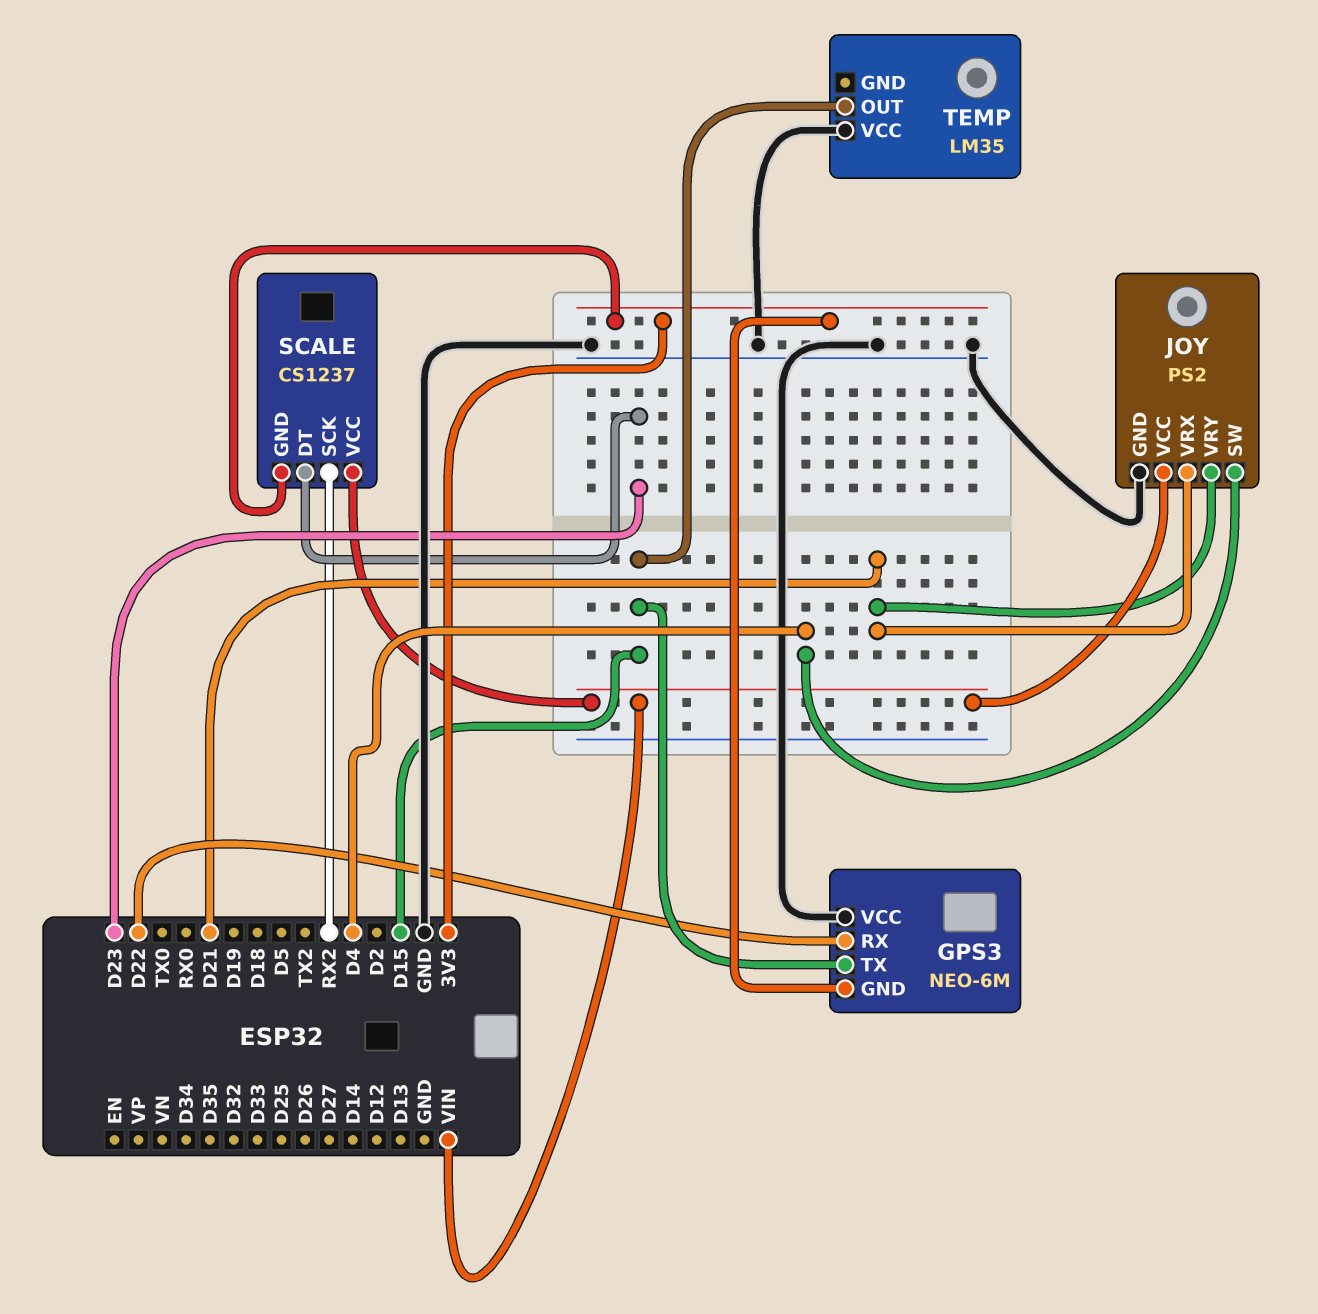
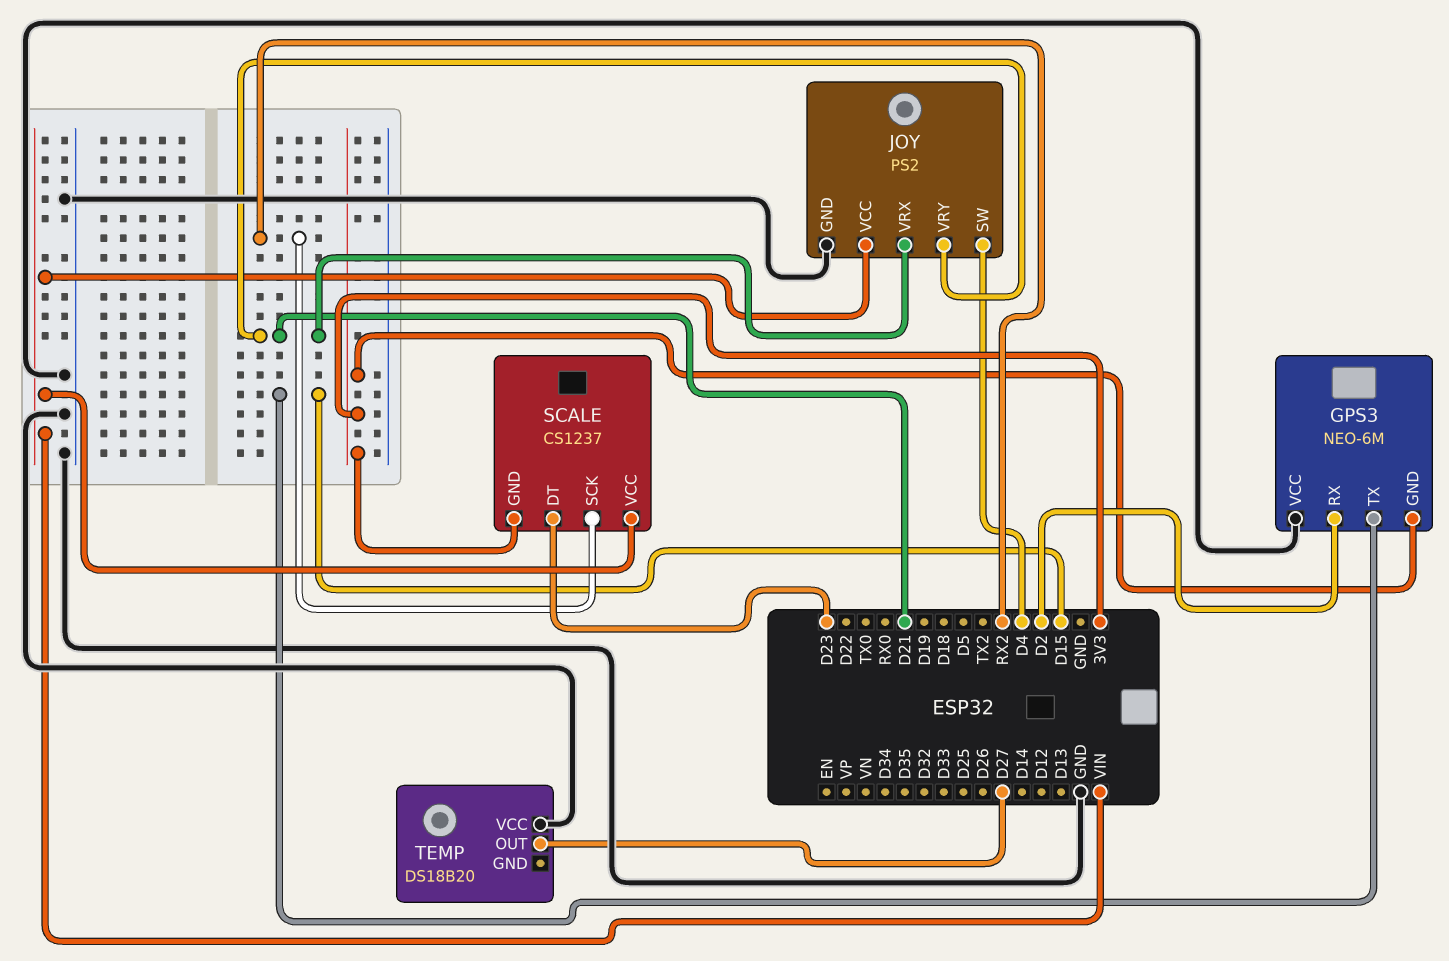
GPS3 pin RX: D22 -> D2
TEMP: LM35 -> DS18B20
TEMP pin OUT: D15 -> D27

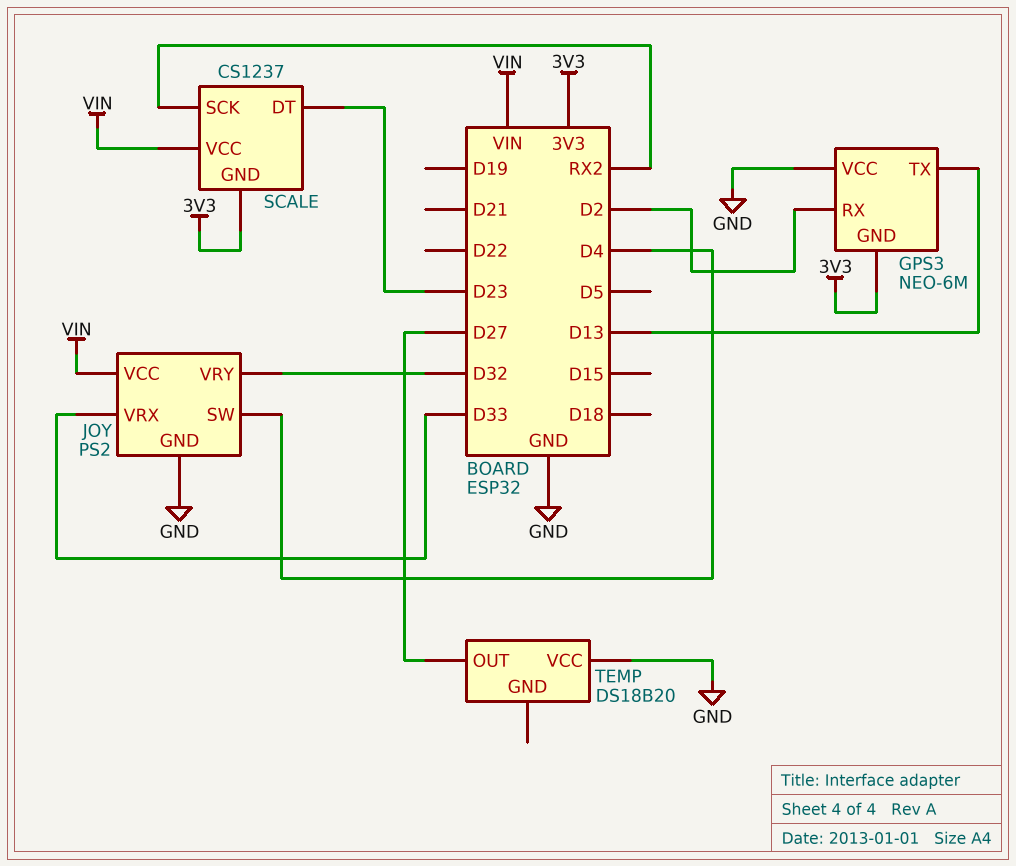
GPS3 pin TX: D15 -> D13
JOY pin VRX: D21 -> D33
JOY pin VRY: D21 -> D32

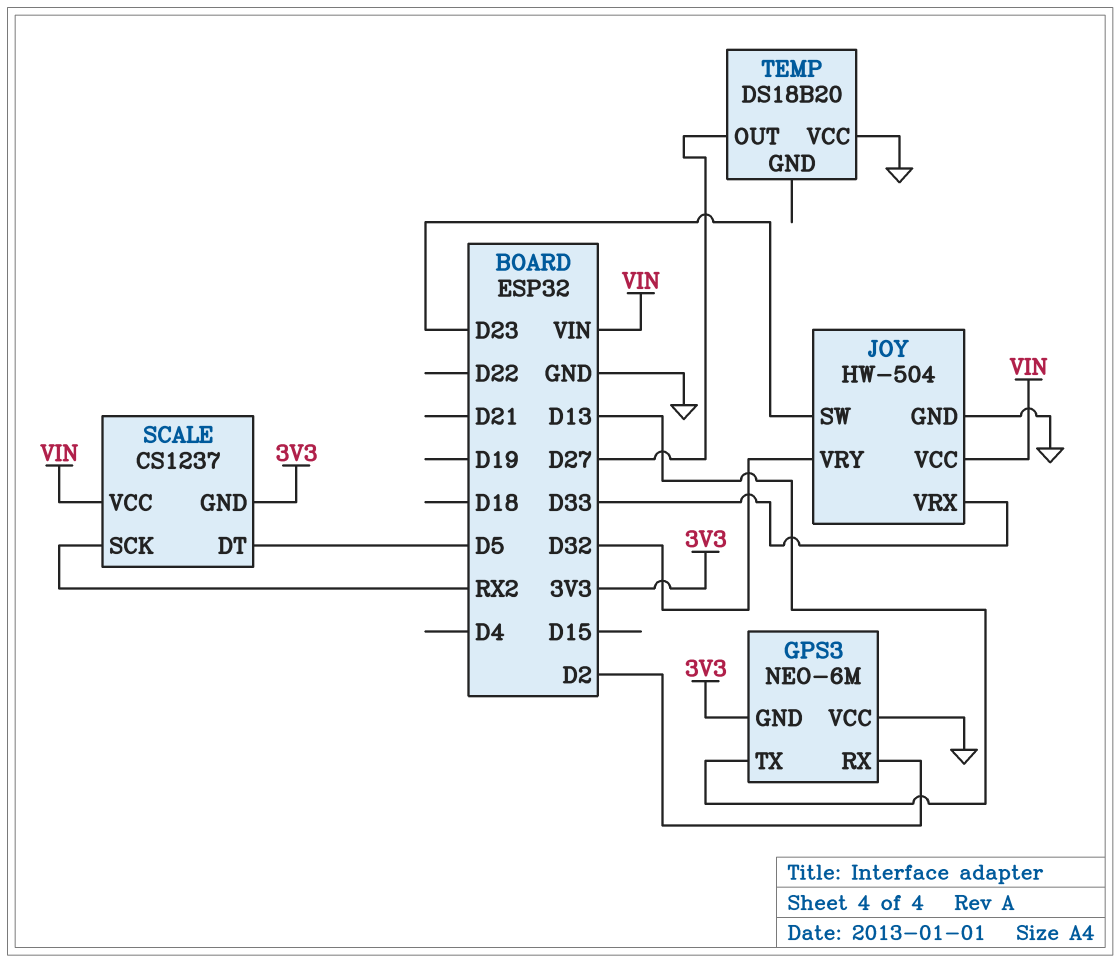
JOY: PS2 -> HW-504
JOY pin SW: D4 -> D23
SCALE pin DT: D23 -> D5

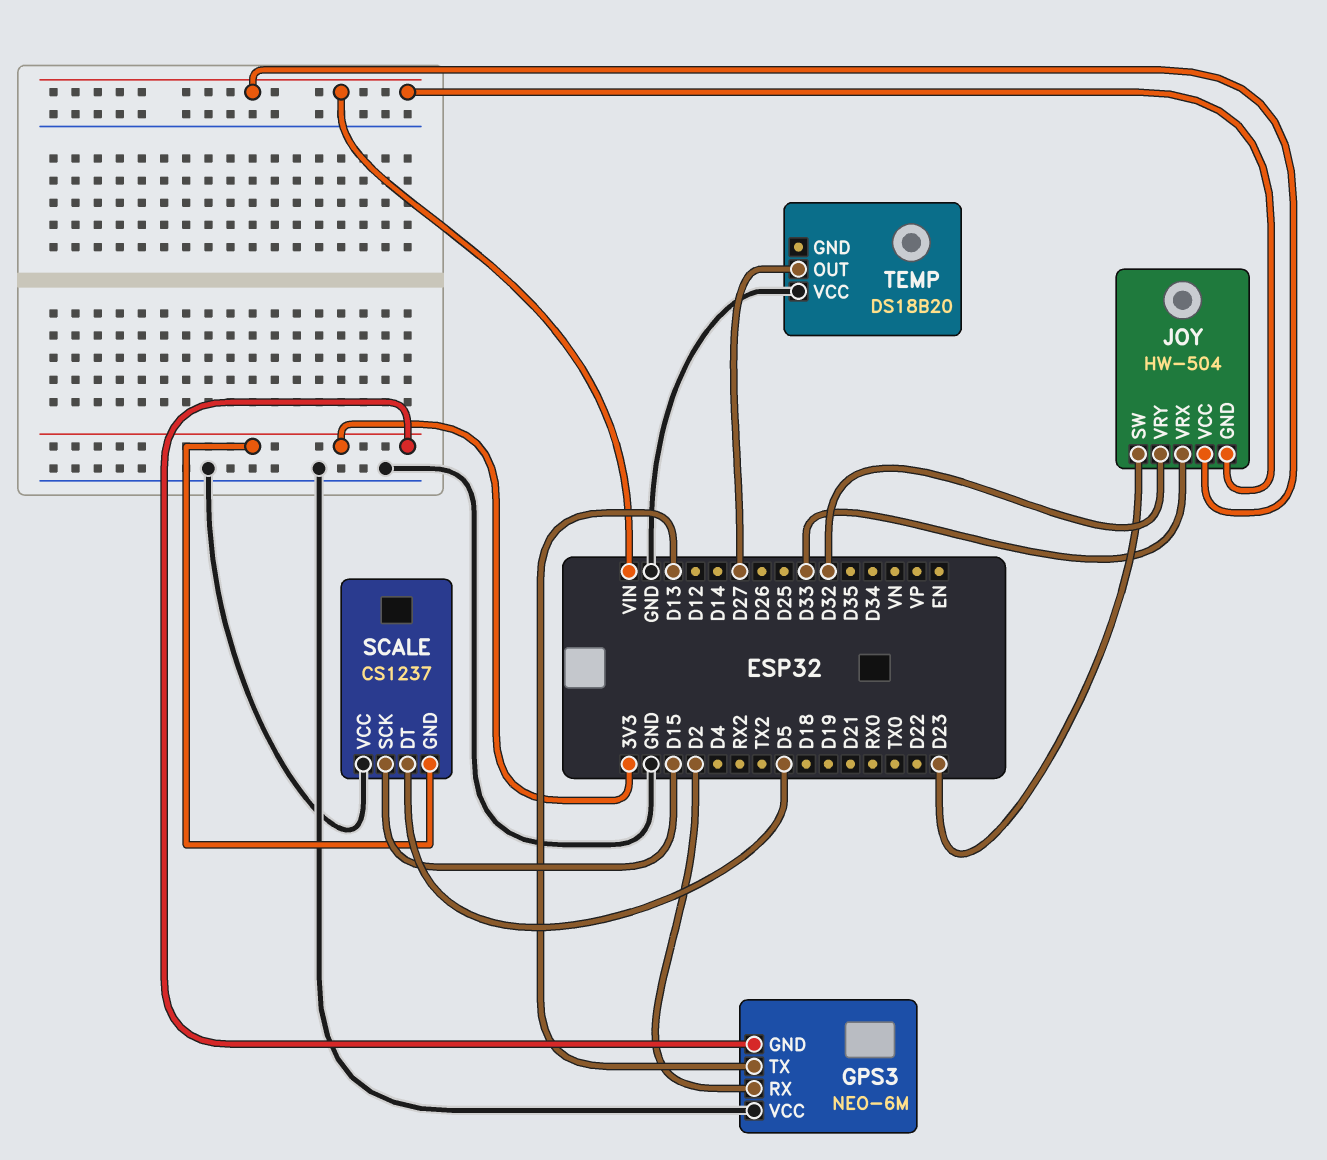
JOY pin GND: GND -> VIN
SCALE pin SCK: RX2 -> D15
SCALE pin VCC: VIN -> GND

